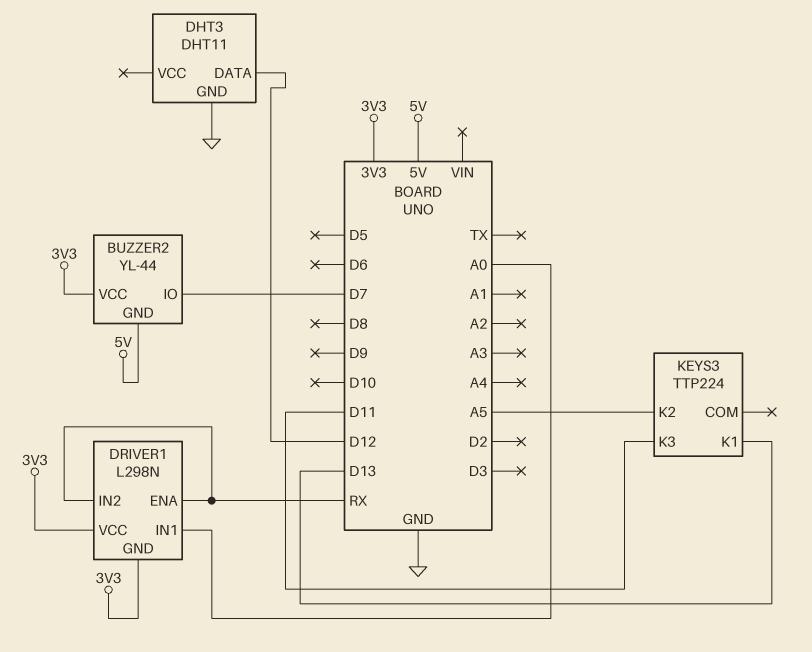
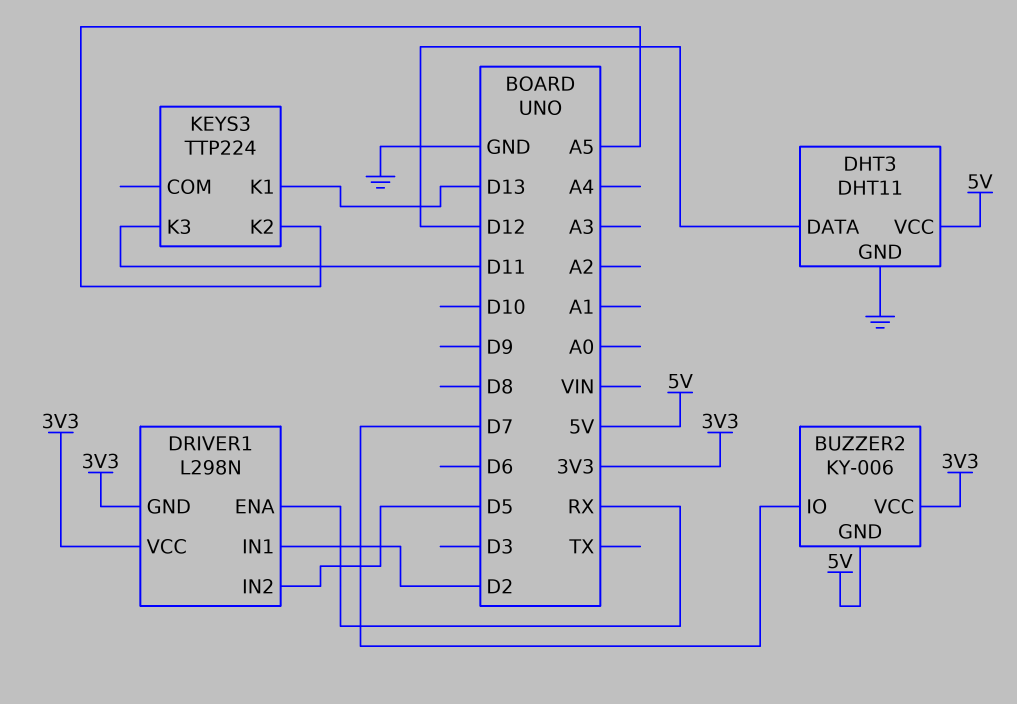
BUZZER2: YL-44 -> KY-006
DHT3 pin VCC: none -> 5V
DRIVER1 pin IN1: A0 -> D2
DRIVER1 pin IN2: RX -> D5

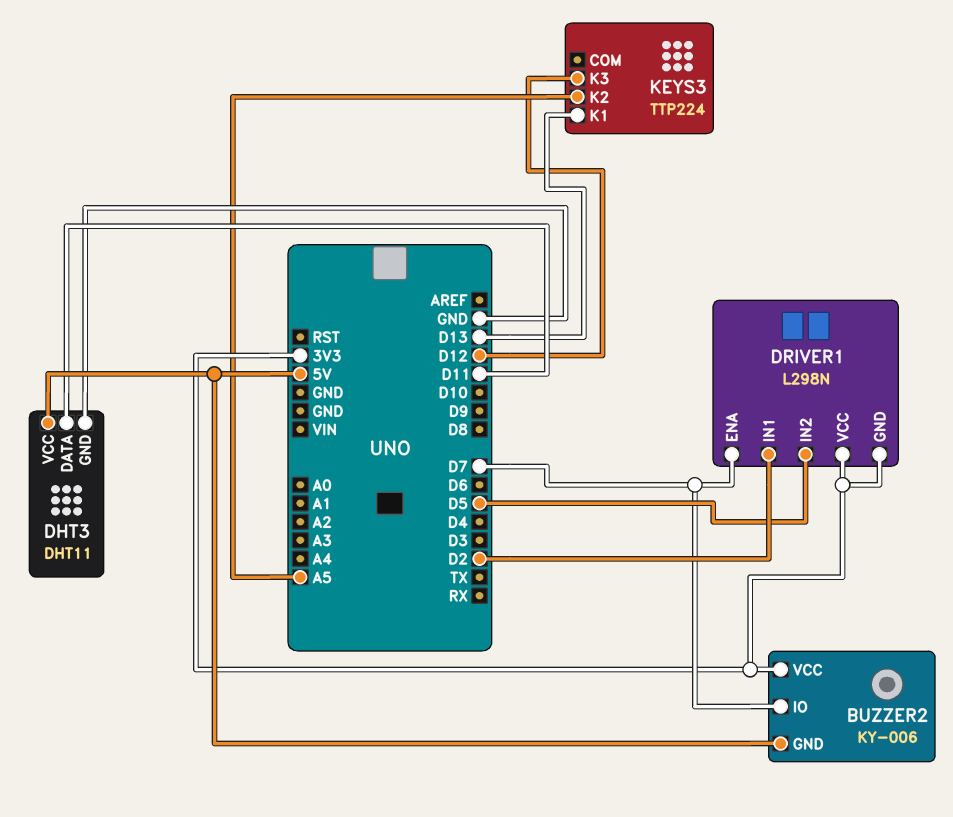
DHT3 pin DATA: D12 -> D11
DRIVER1 pin ENA: RX -> D7
KEYS3 pin K3: D11 -> D12

